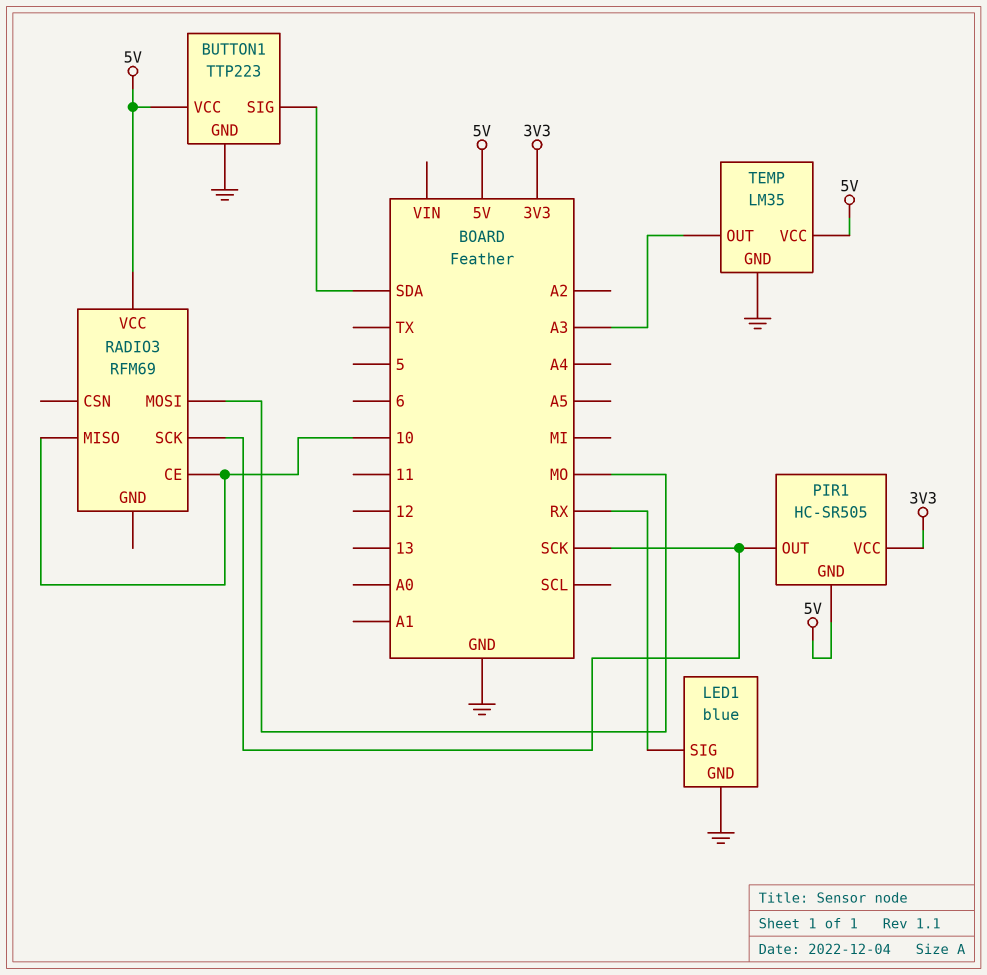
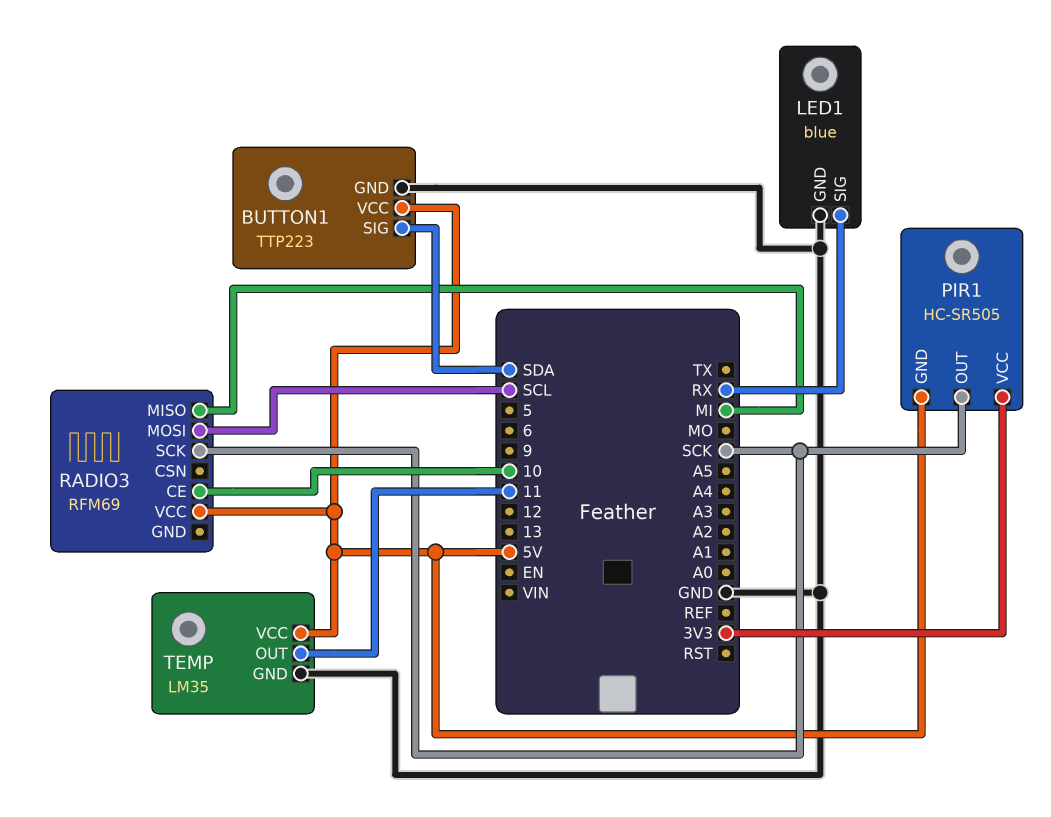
RADIO3 pin MISO: 10 -> MI
RADIO3 pin MOSI: MO -> SCL
TEMP pin OUT: A3 -> 11

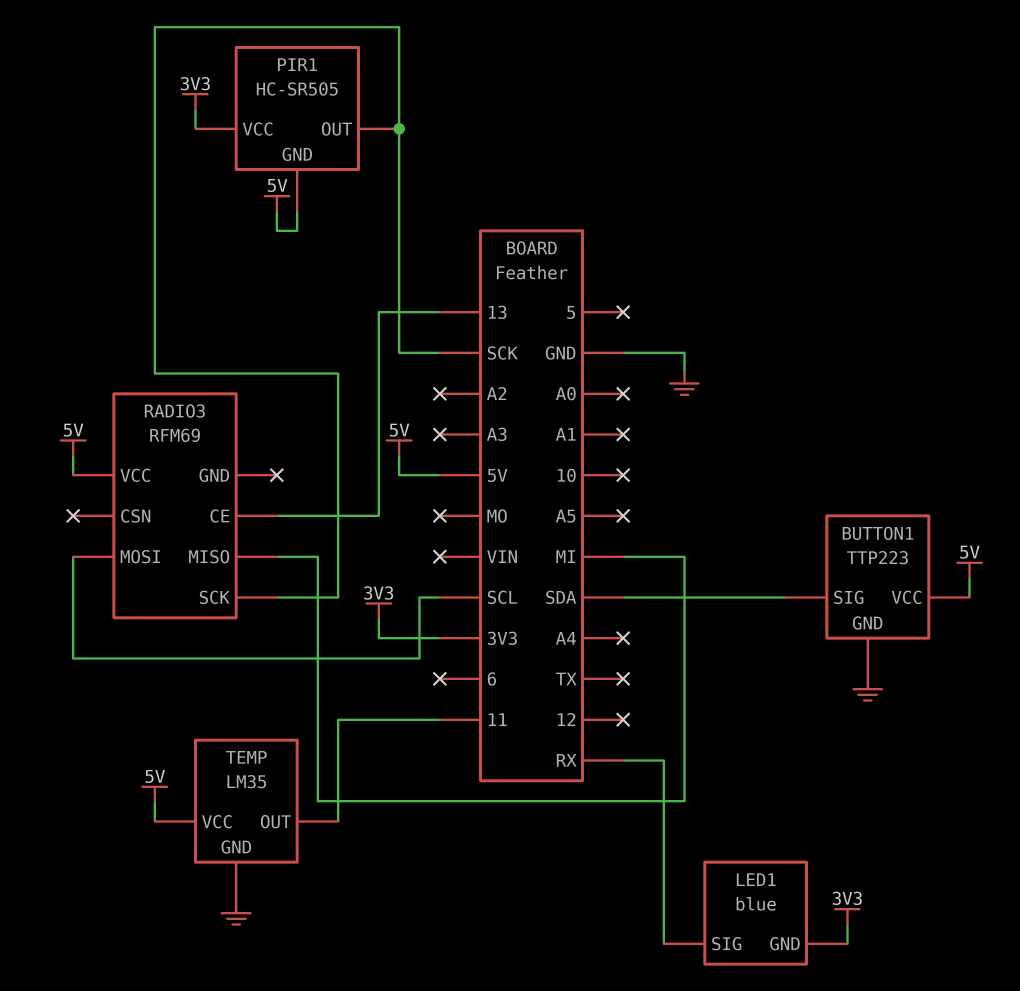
LED1 pin GND: GND -> 3V3
RADIO3 pin CE: 10 -> 13

